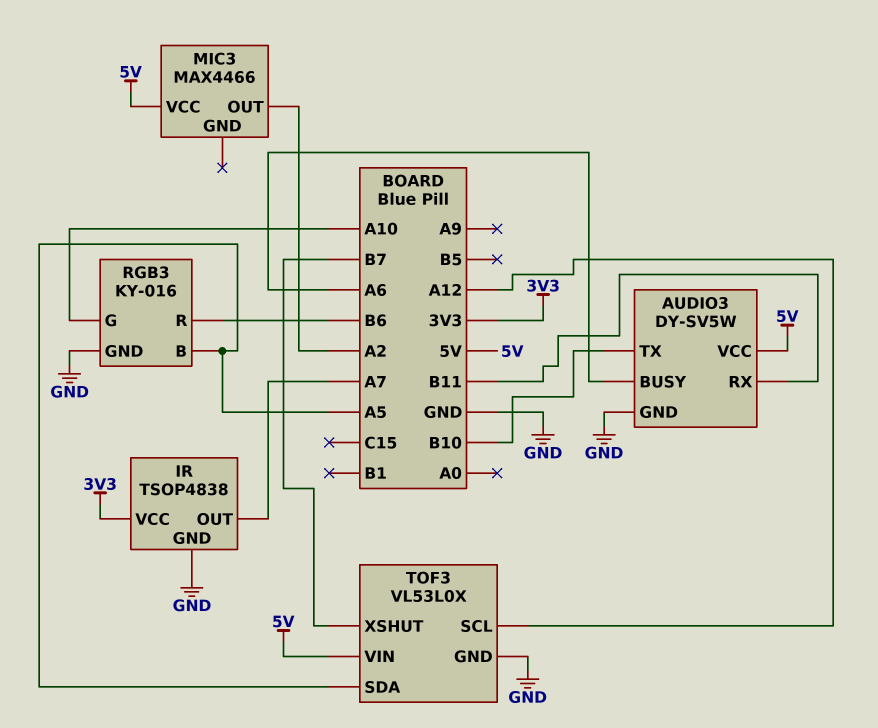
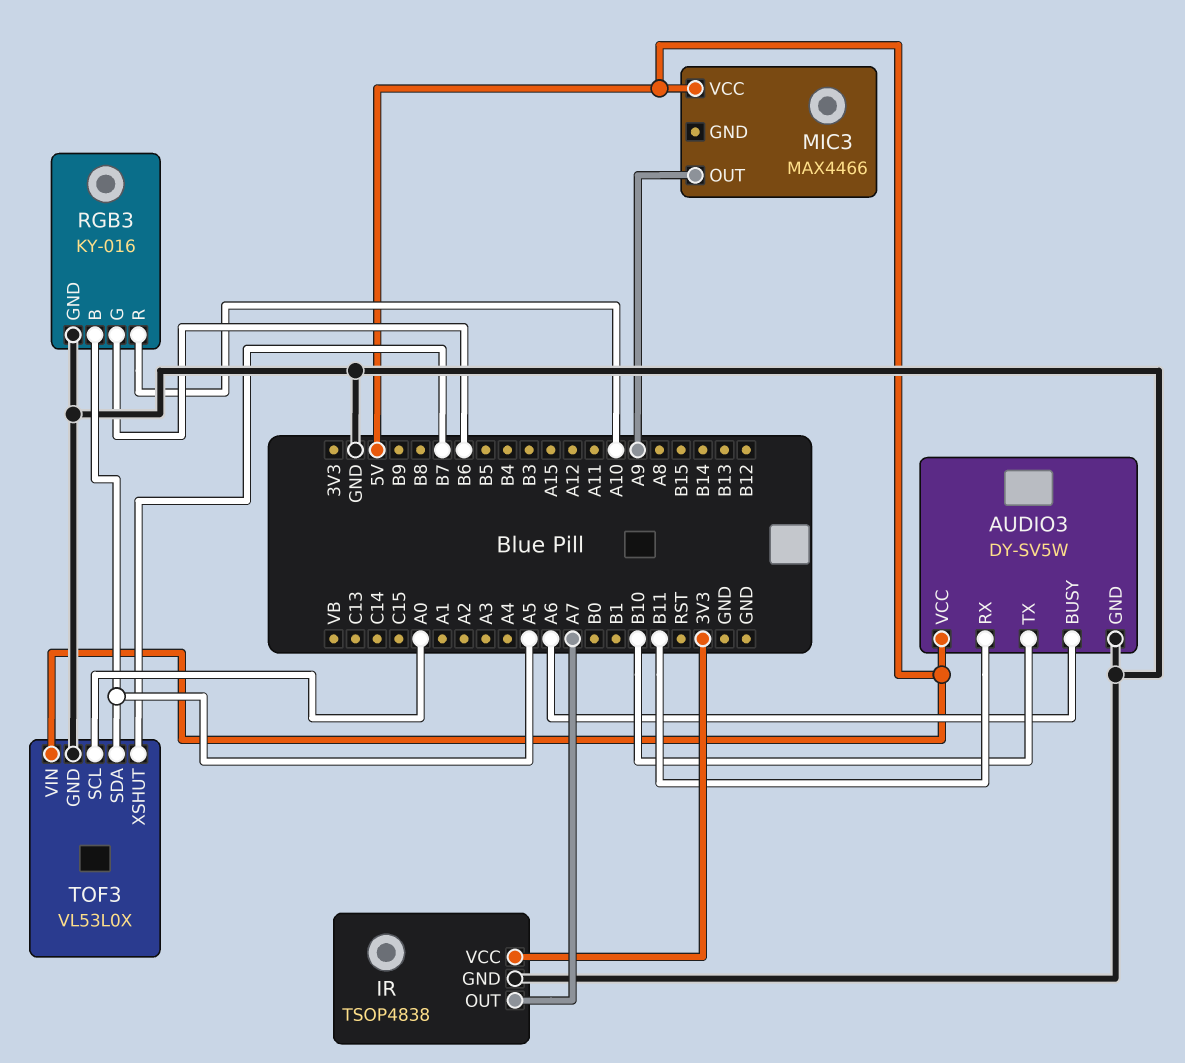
MIC3 pin OUT: A2 -> A9
RGB3 pin G: A10 -> B6
RGB3 pin R: B6 -> A10
TOF3 pin SCL: A12 -> A0

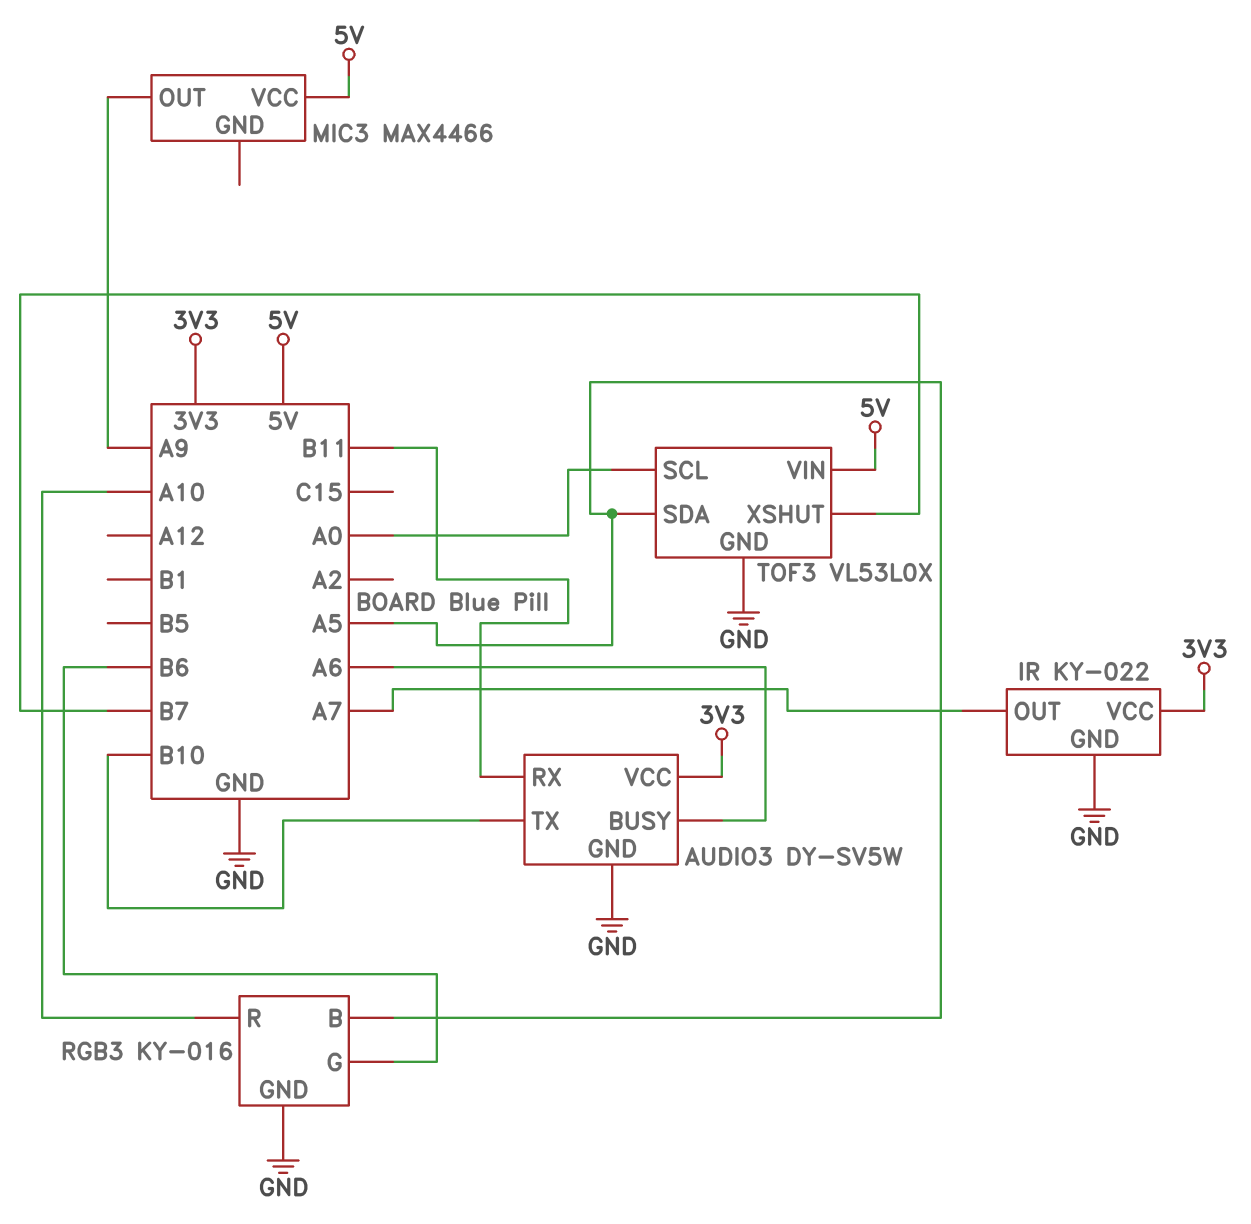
AUDIO3 pin VCC: 5V -> 3V3
IR: TSOP4838 -> KY-022

